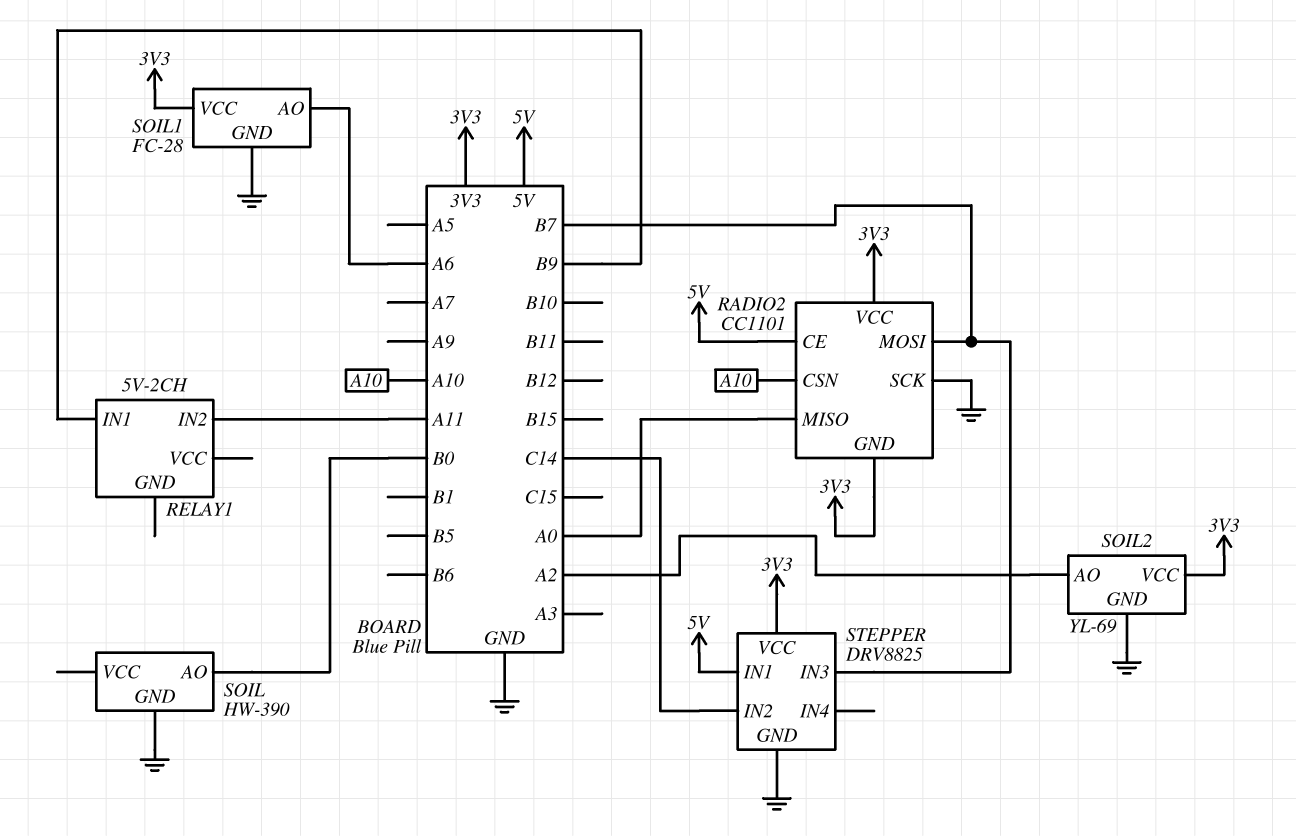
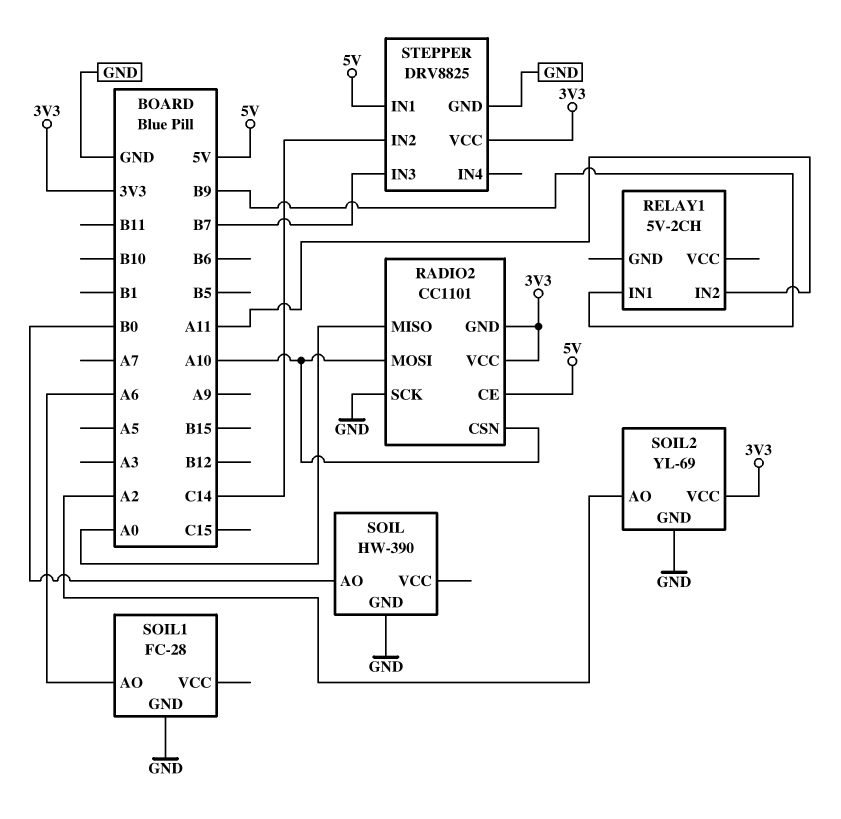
RADIO2 pin MOSI: B7 -> A10
SOIL1 pin VCC: 3V3 -> none

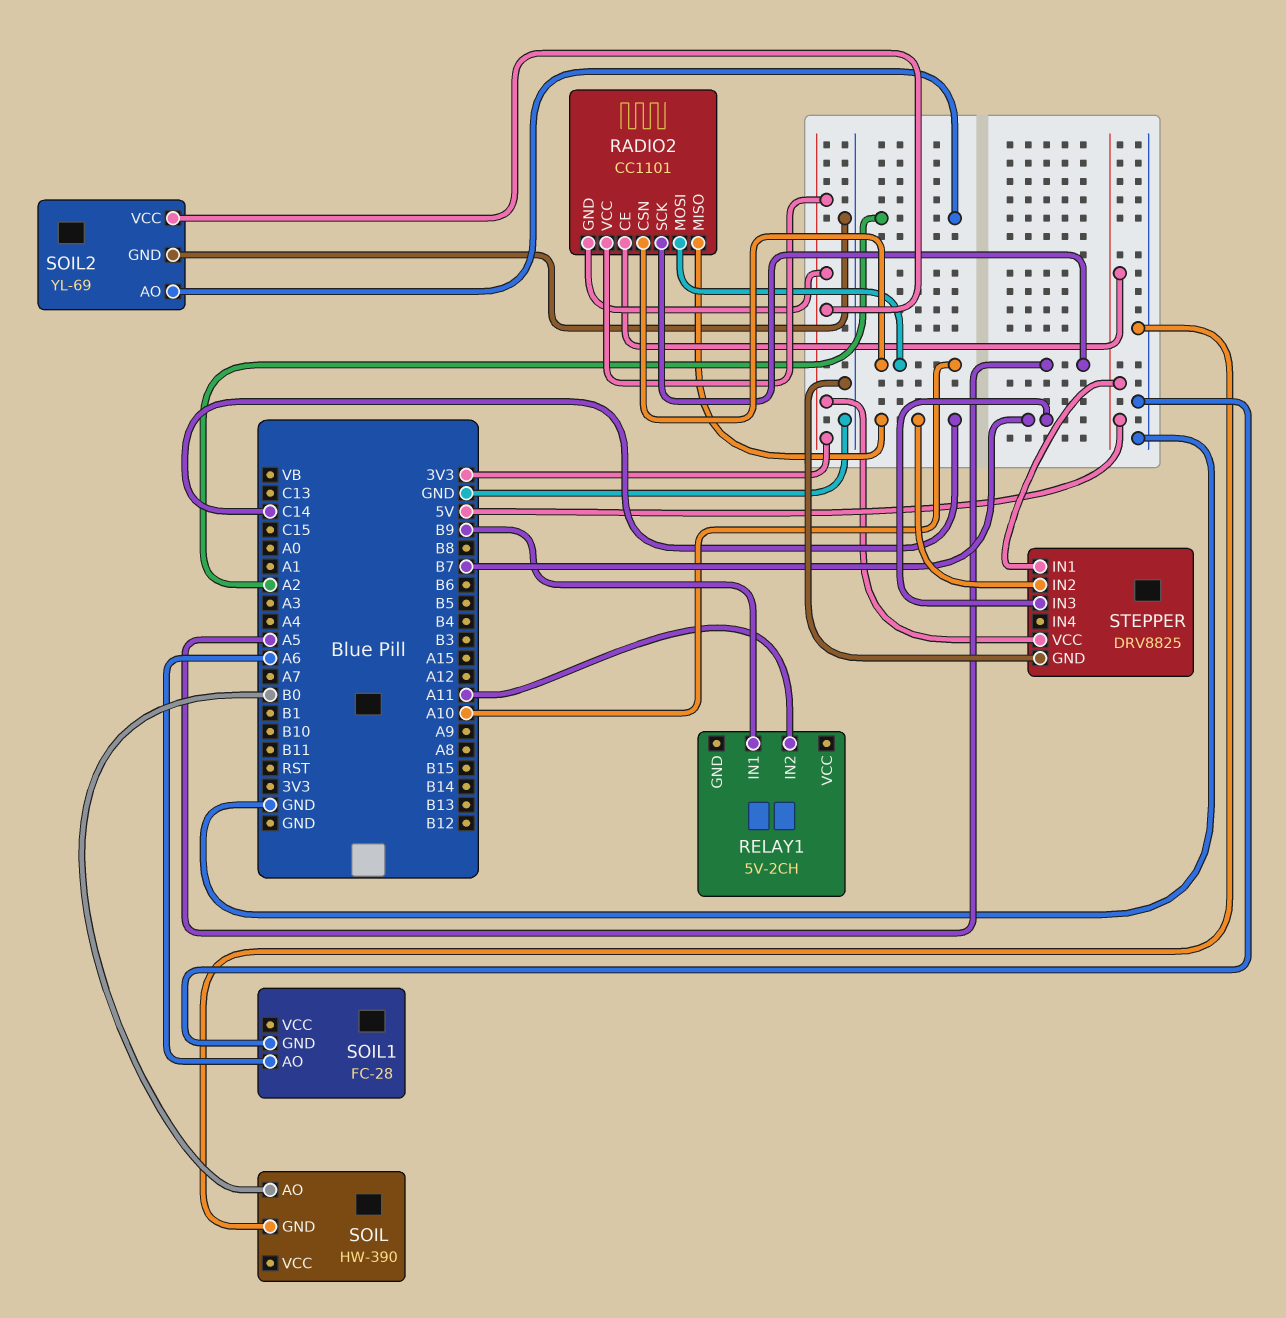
RADIO2 pin MISO: A0 -> C14
RADIO2 pin SCK: GND -> A5

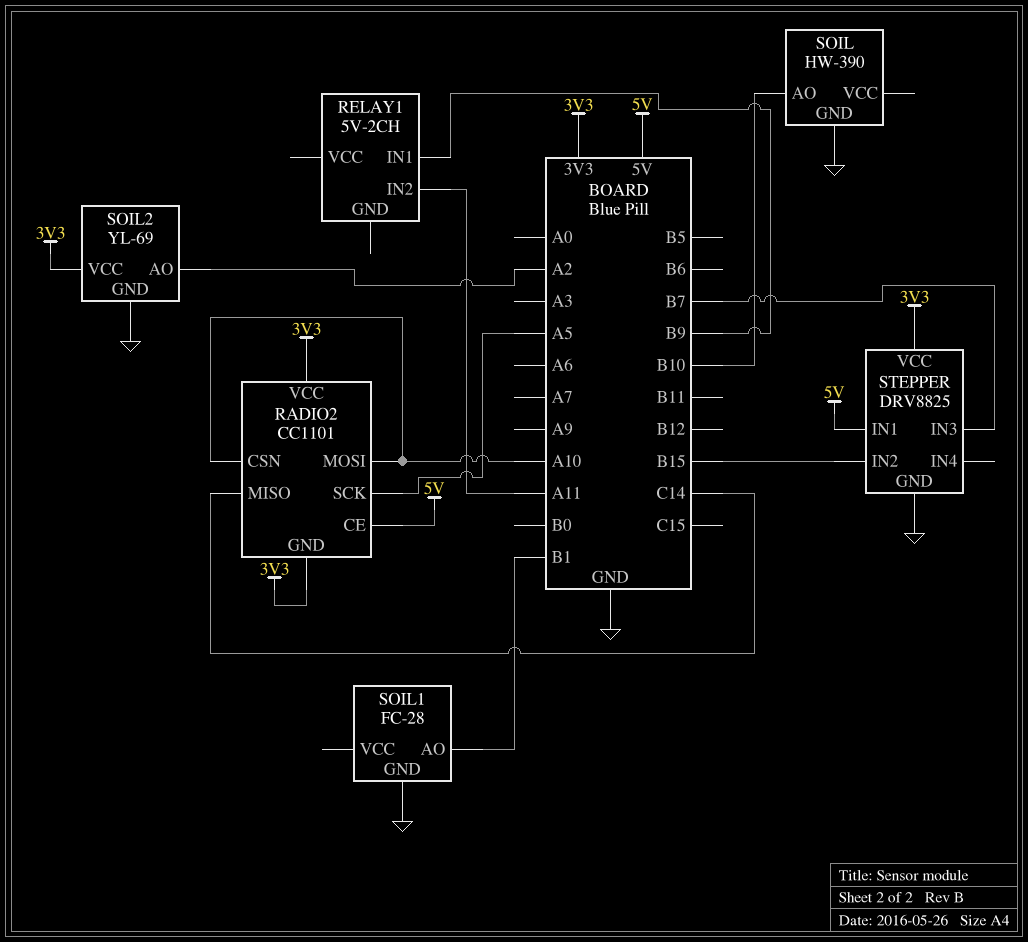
SOIL pin AO: B0 -> B10
SOIL1 pin AO: A6 -> B1
STEPPER pin IN2: C14 -> B15

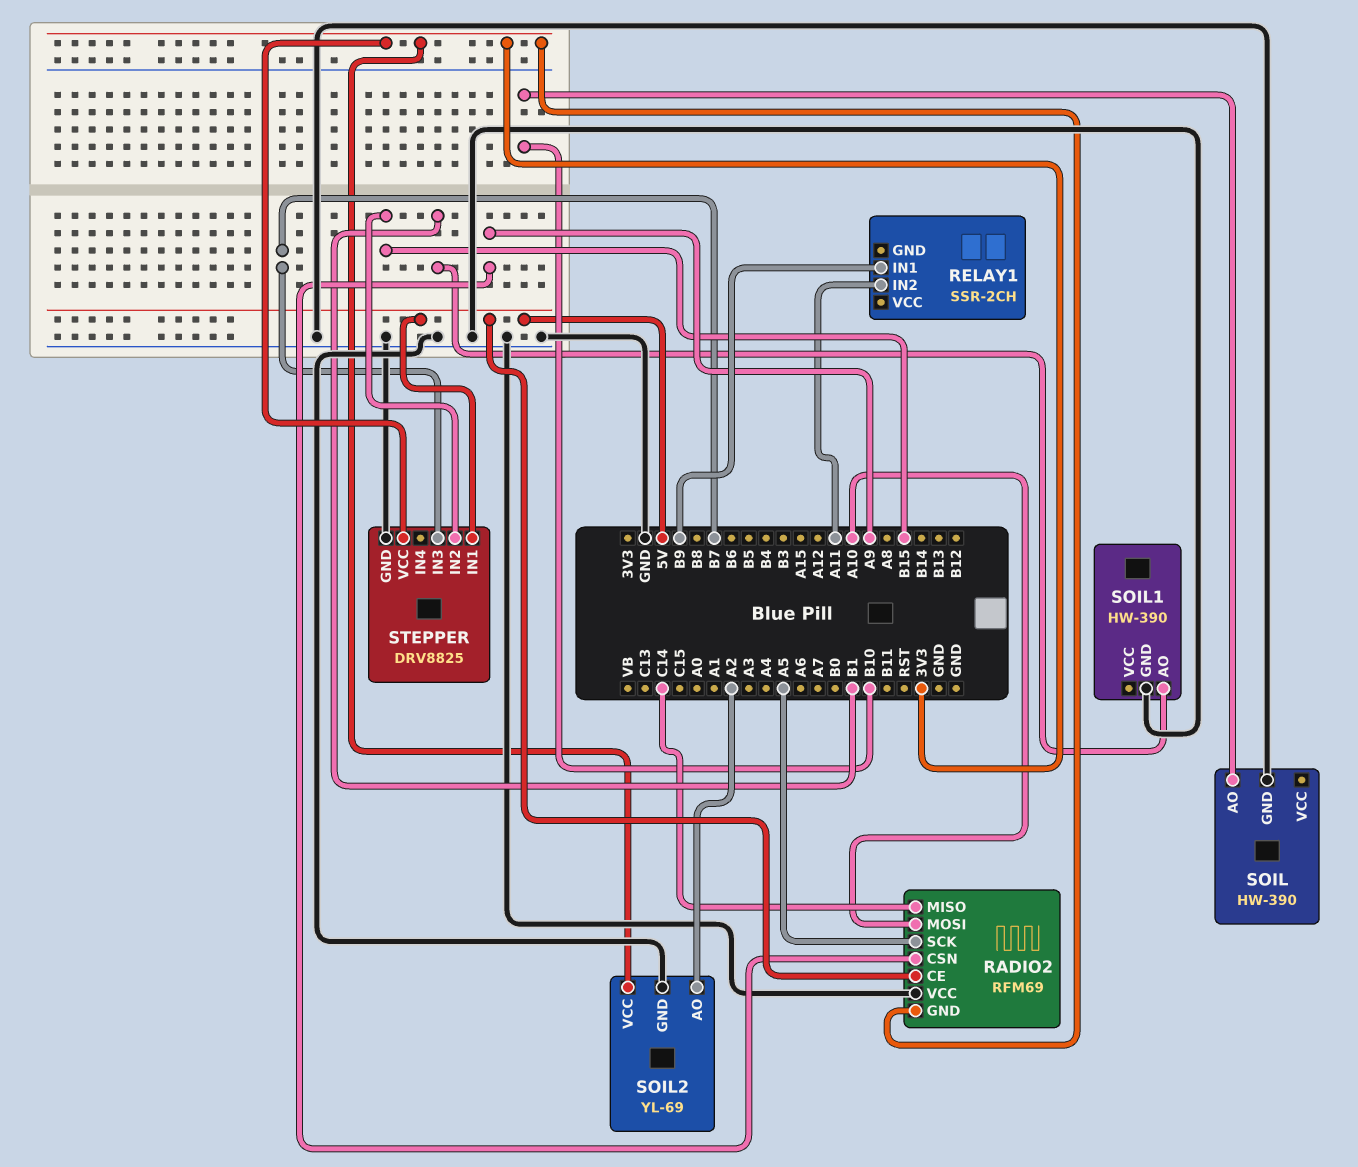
RADIO2: CC1101 -> RFM69
RADIO2 pin CSN: A10 -> A9
RADIO2 pin VCC: 3V3 -> GND
RELAY1: 5V-2CH -> SSR-2CH
SOIL1: FC-28 -> HW-390

